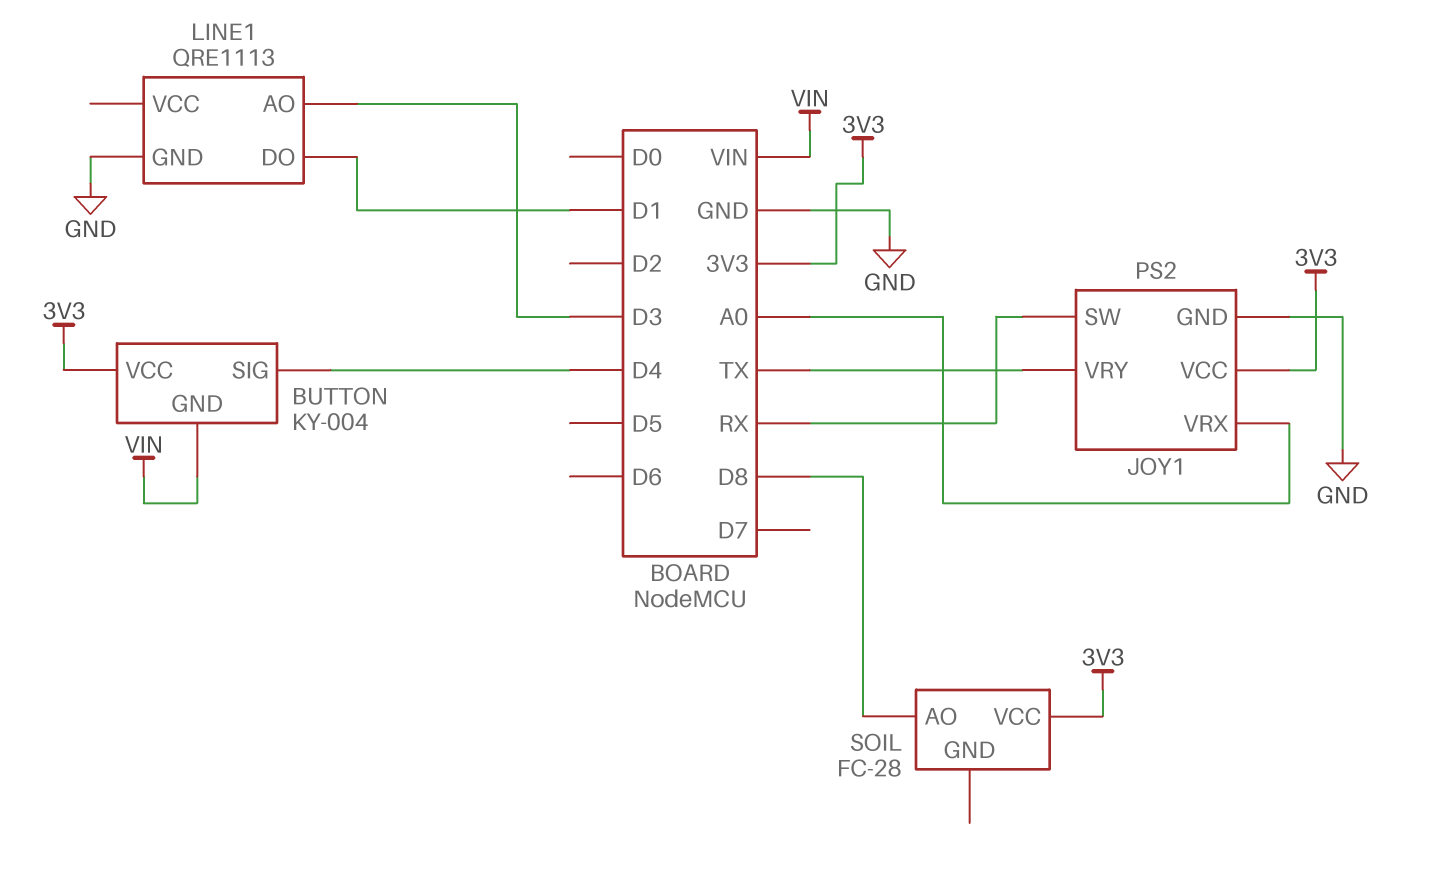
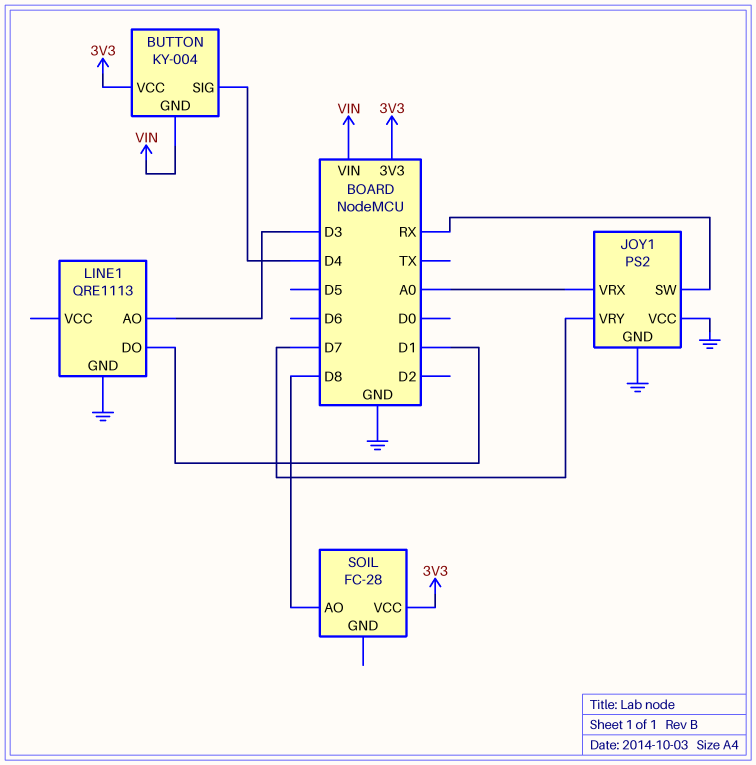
JOY1 pin VCC: 3V3 -> GND
JOY1 pin VRY: TX -> D7

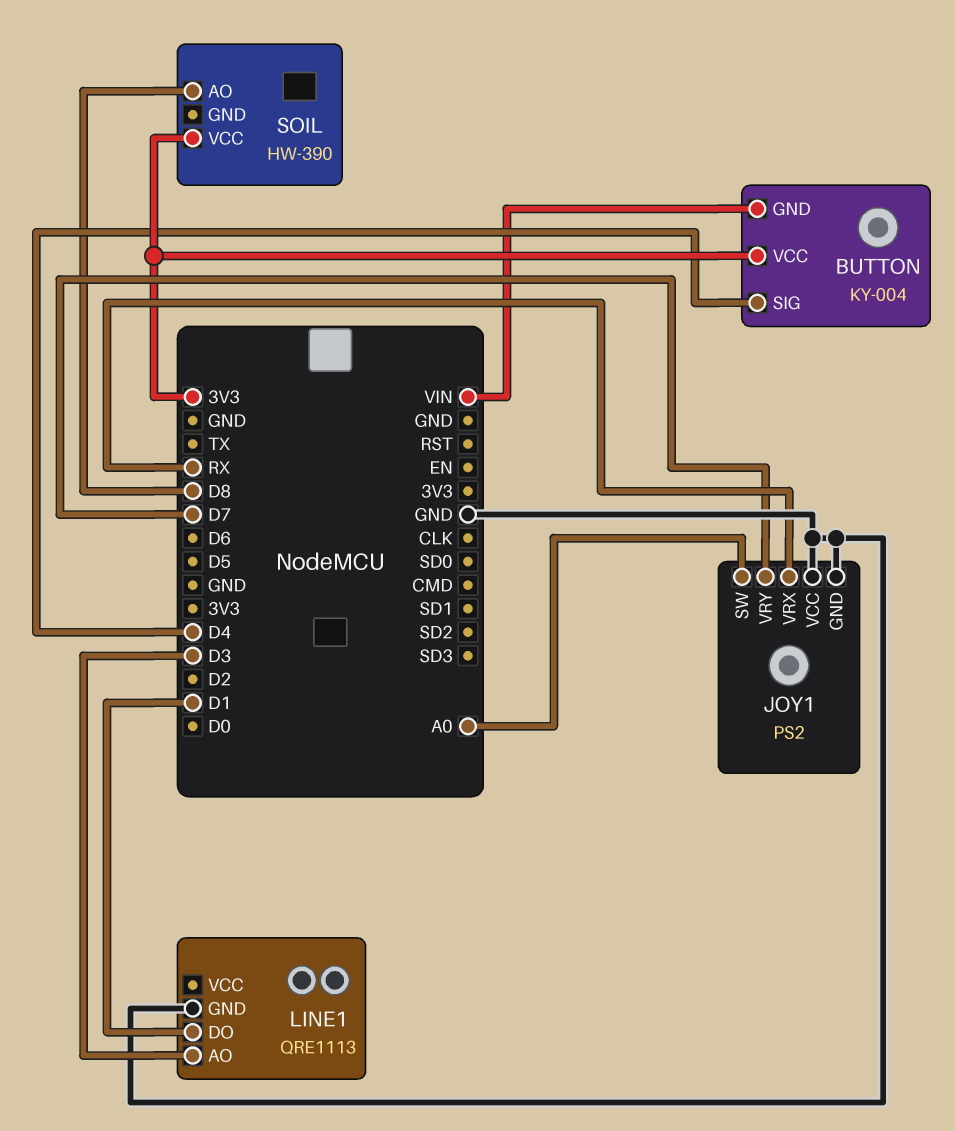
JOY1 pin SW: RX -> A0
JOY1 pin VRX: A0 -> RX
SOIL: FC-28 -> HW-390

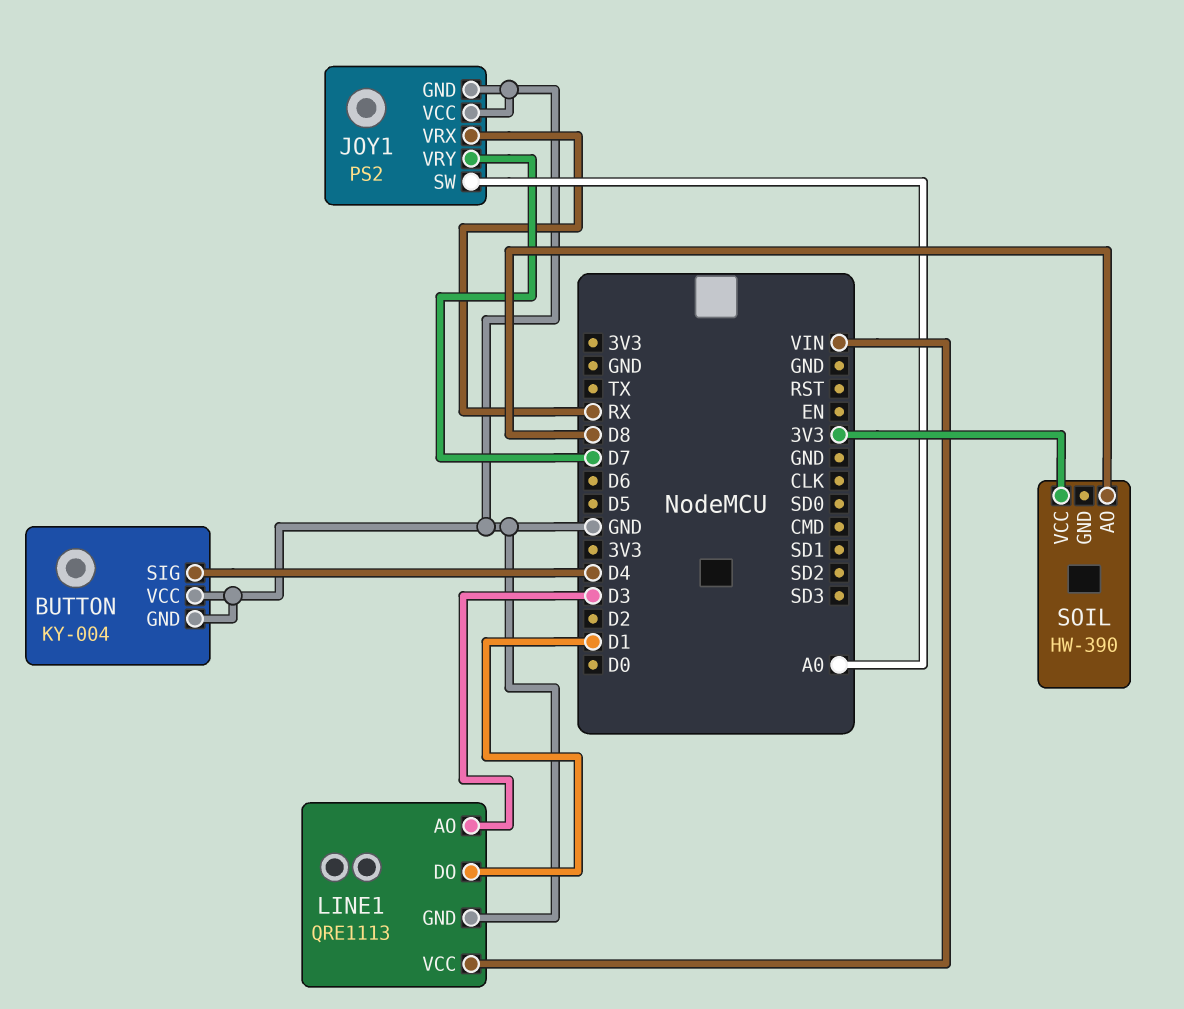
BUTTON pin GND: VIN -> GND
BUTTON pin VCC: 3V3 -> GND
LINE1 pin VCC: none -> VIN

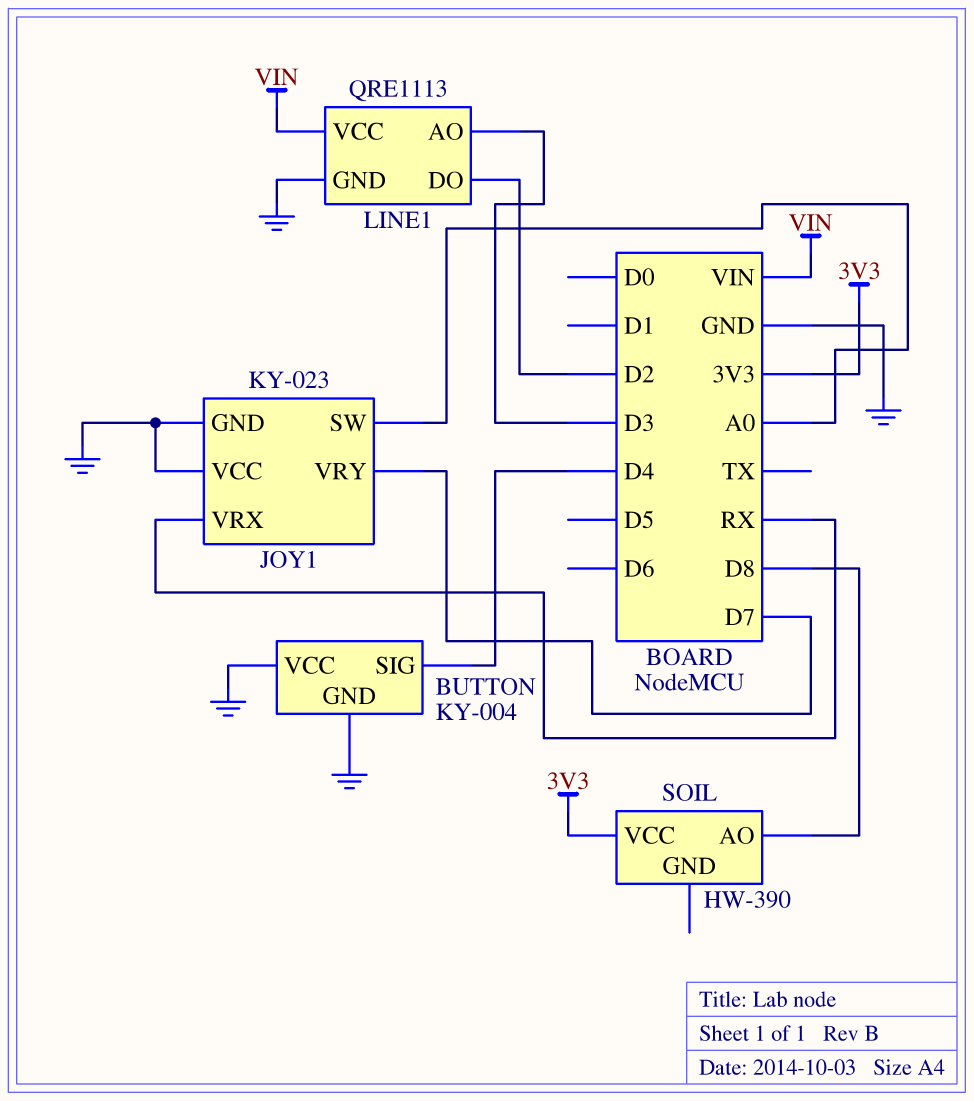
JOY1: PS2 -> KY-023
LINE1 pin DO: D1 -> D2

